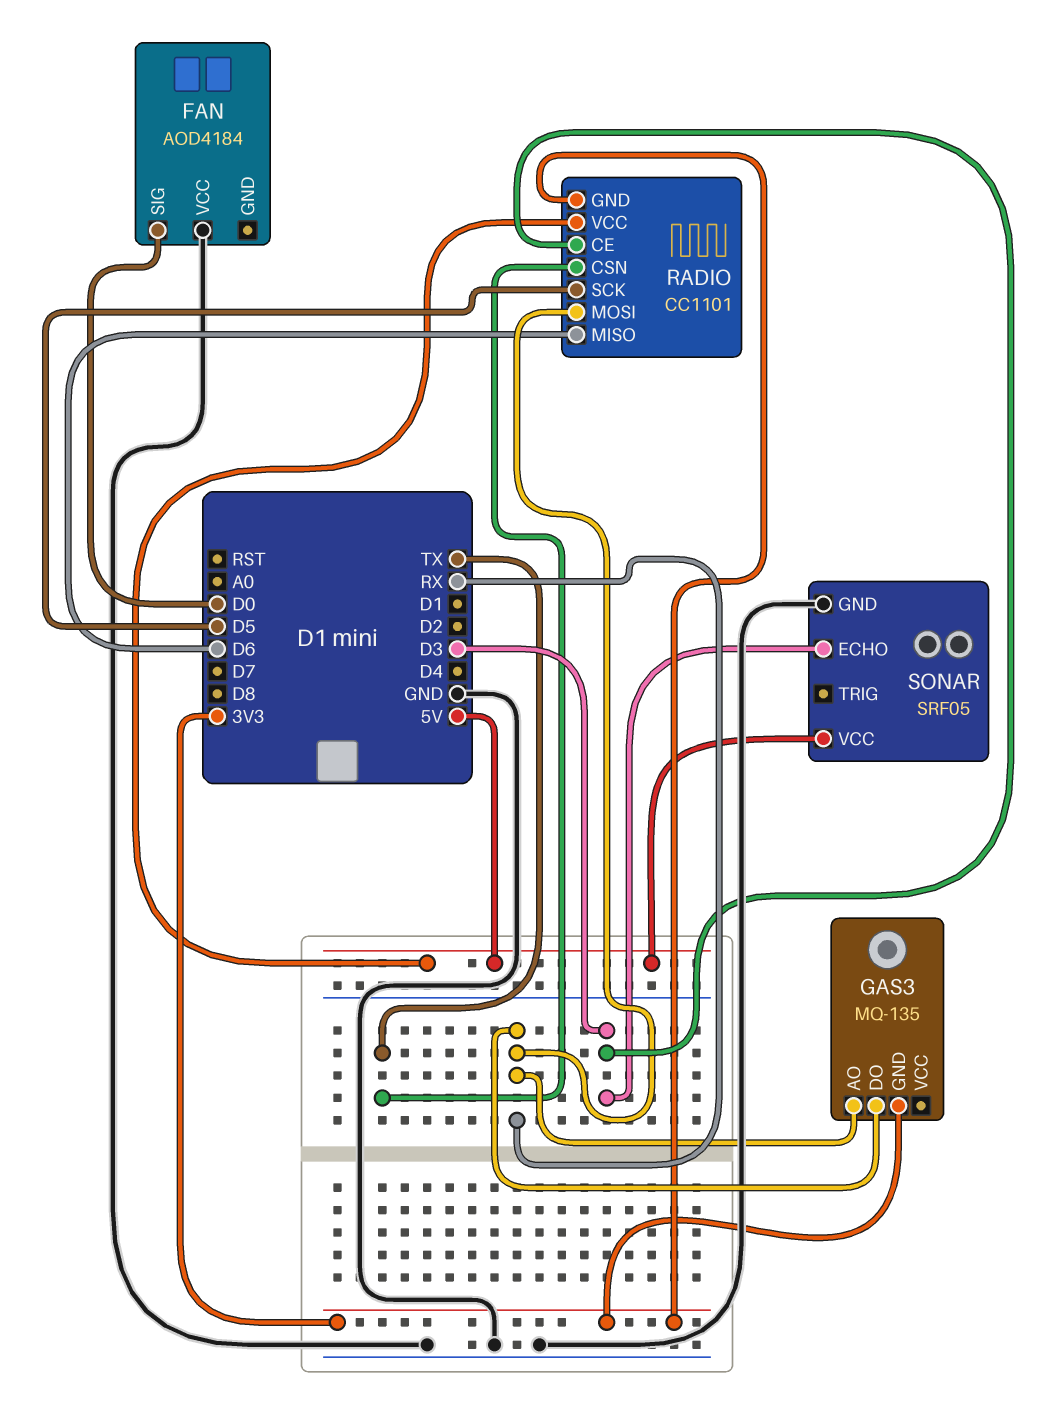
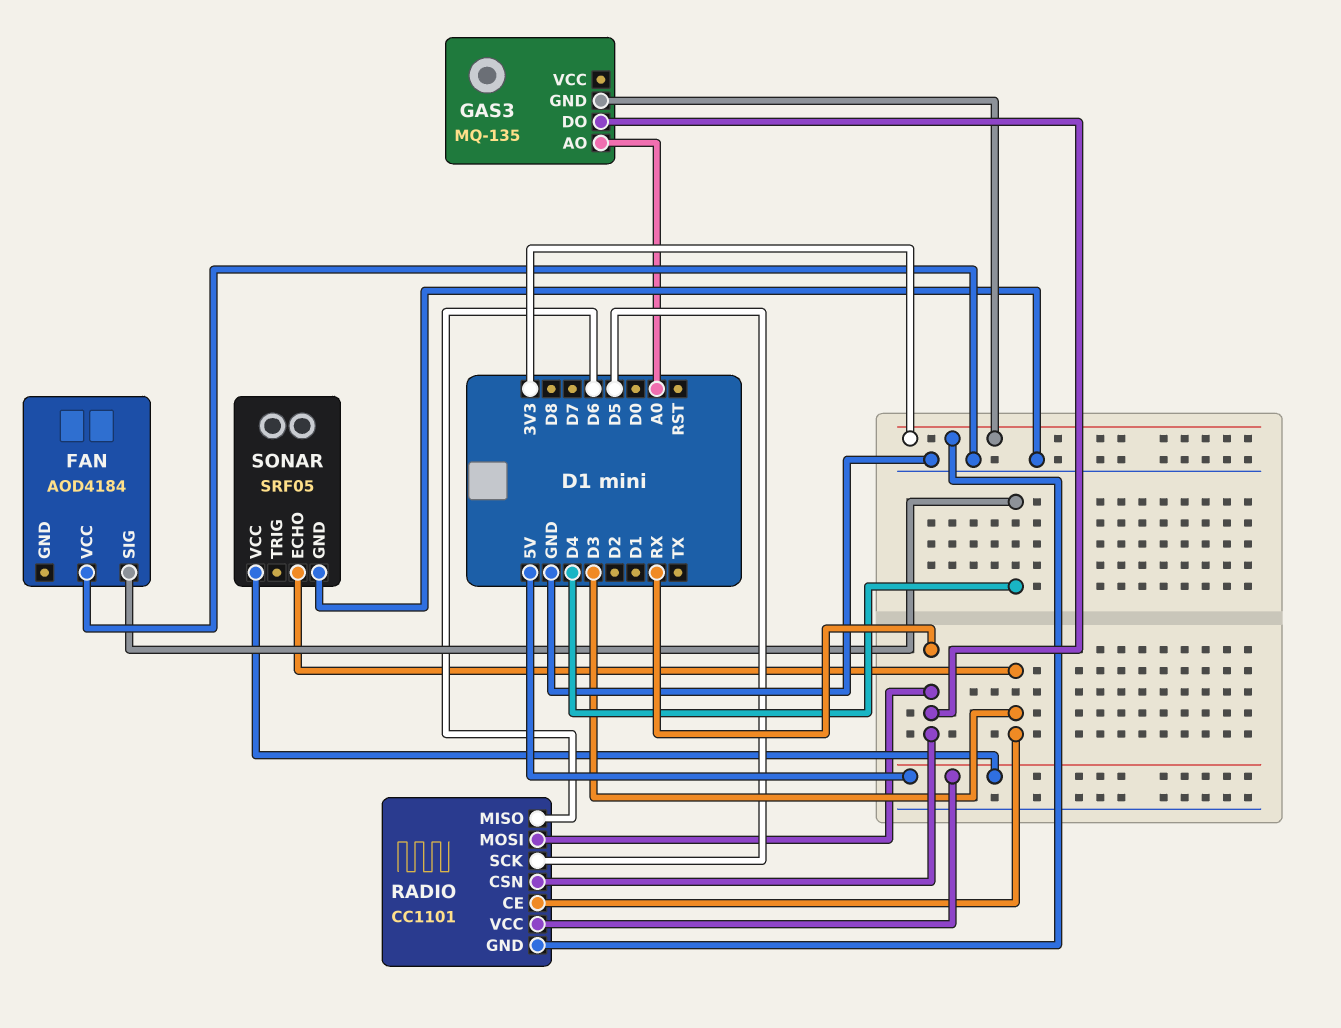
FAN pin SIG: D0 -> D4
GAS3 pin AO: RX -> A0
RADIO pin CSN: TX -> RX

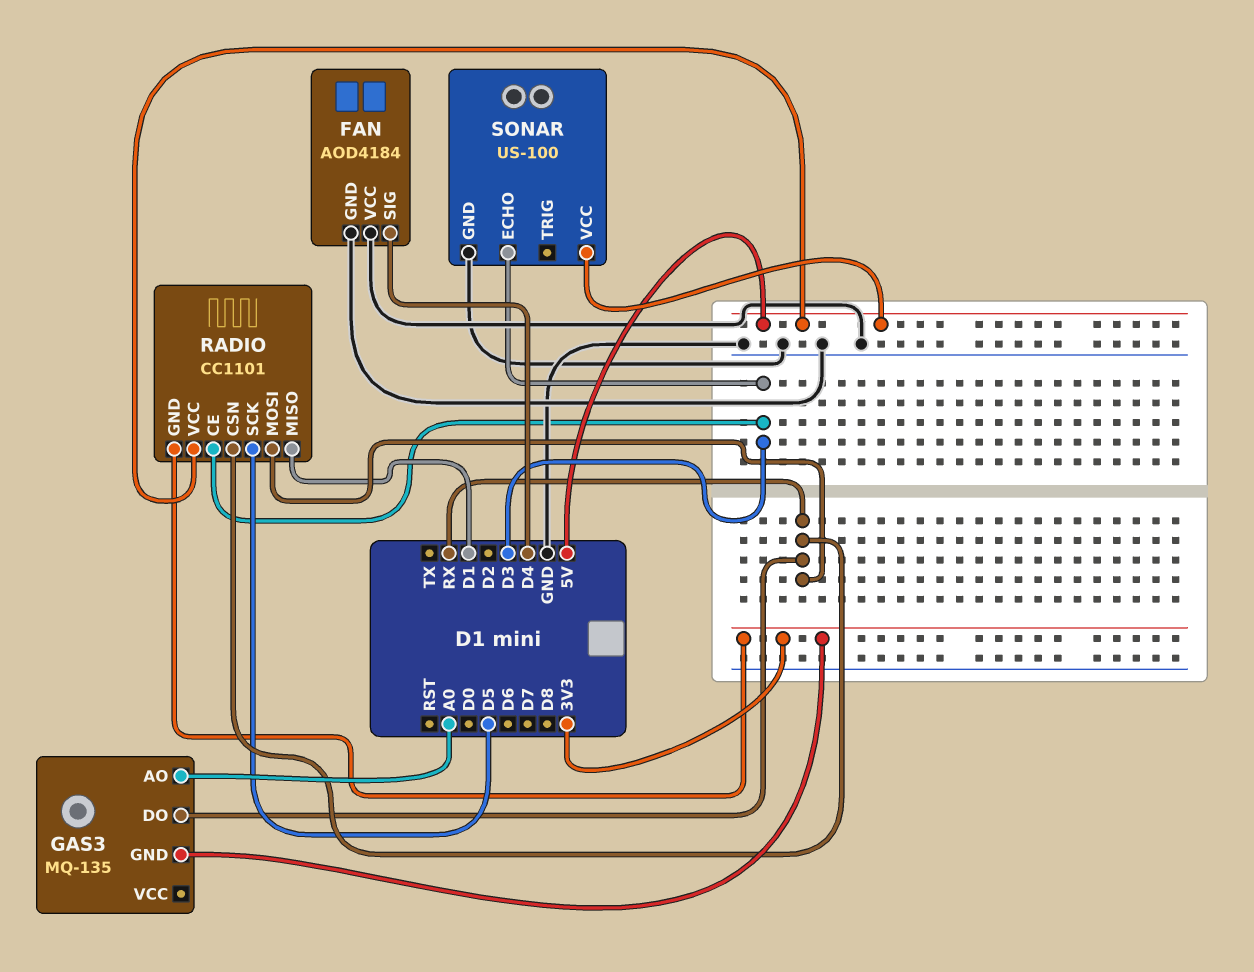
FAN pin GND: none -> GND
RADIO pin MISO: D6 -> D1
SONAR: SRF05 -> US-100

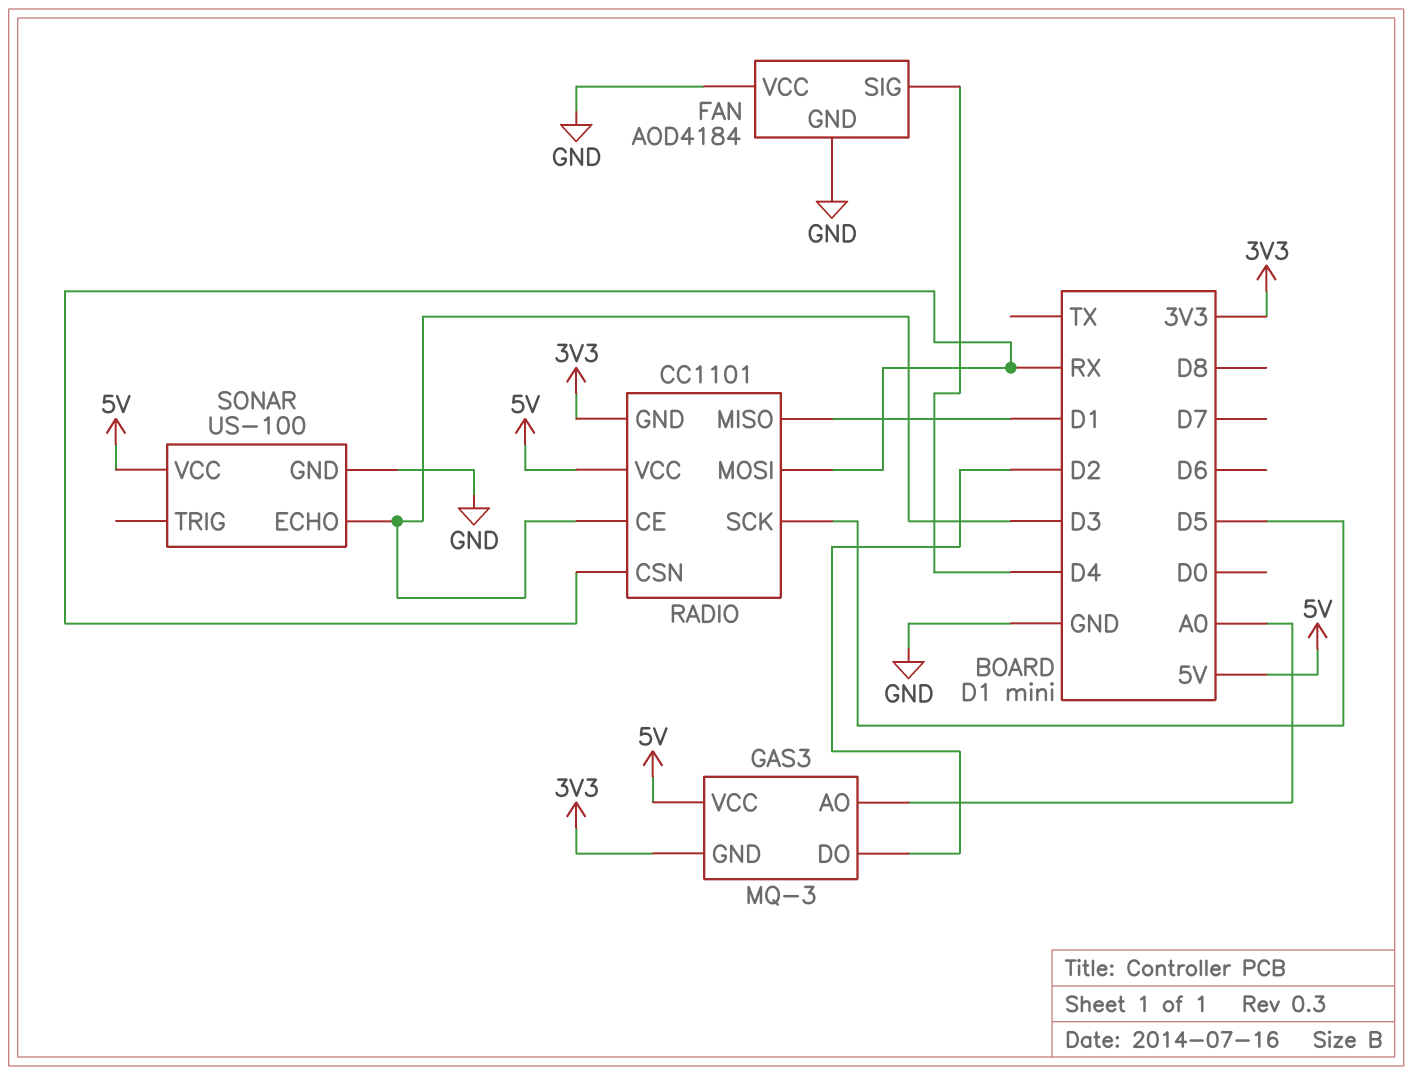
GAS3: MQ-135 -> MQ-3
GAS3 pin DO: RX -> D2
GAS3 pin VCC: none -> 5V

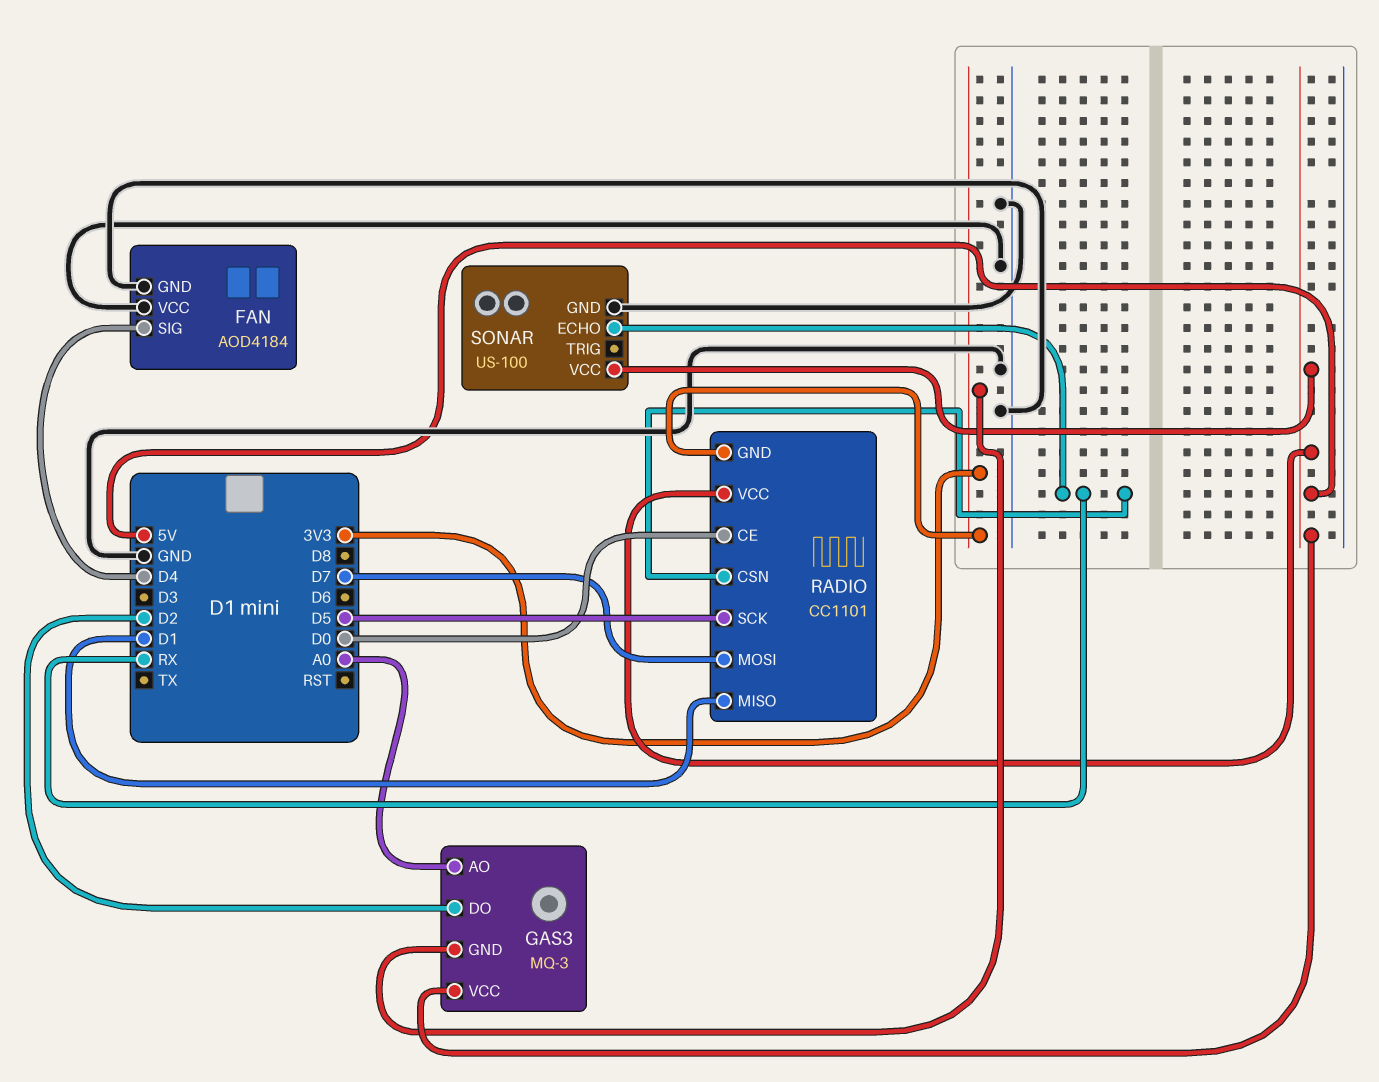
RADIO pin CE: D3 -> D0
RADIO pin MOSI: RX -> D7
SONAR pin ECHO: D3 -> RX

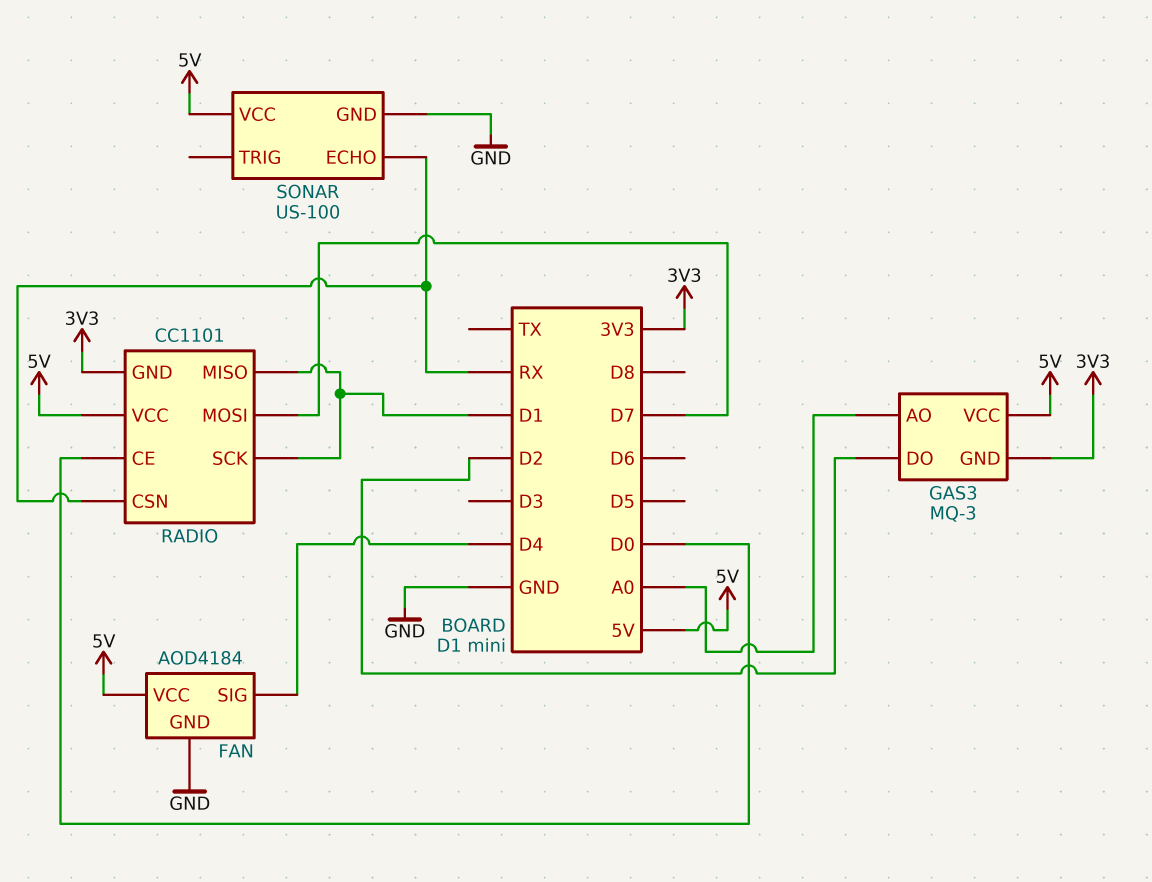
FAN pin VCC: GND -> 5V
RADIO pin SCK: D5 -> D1

